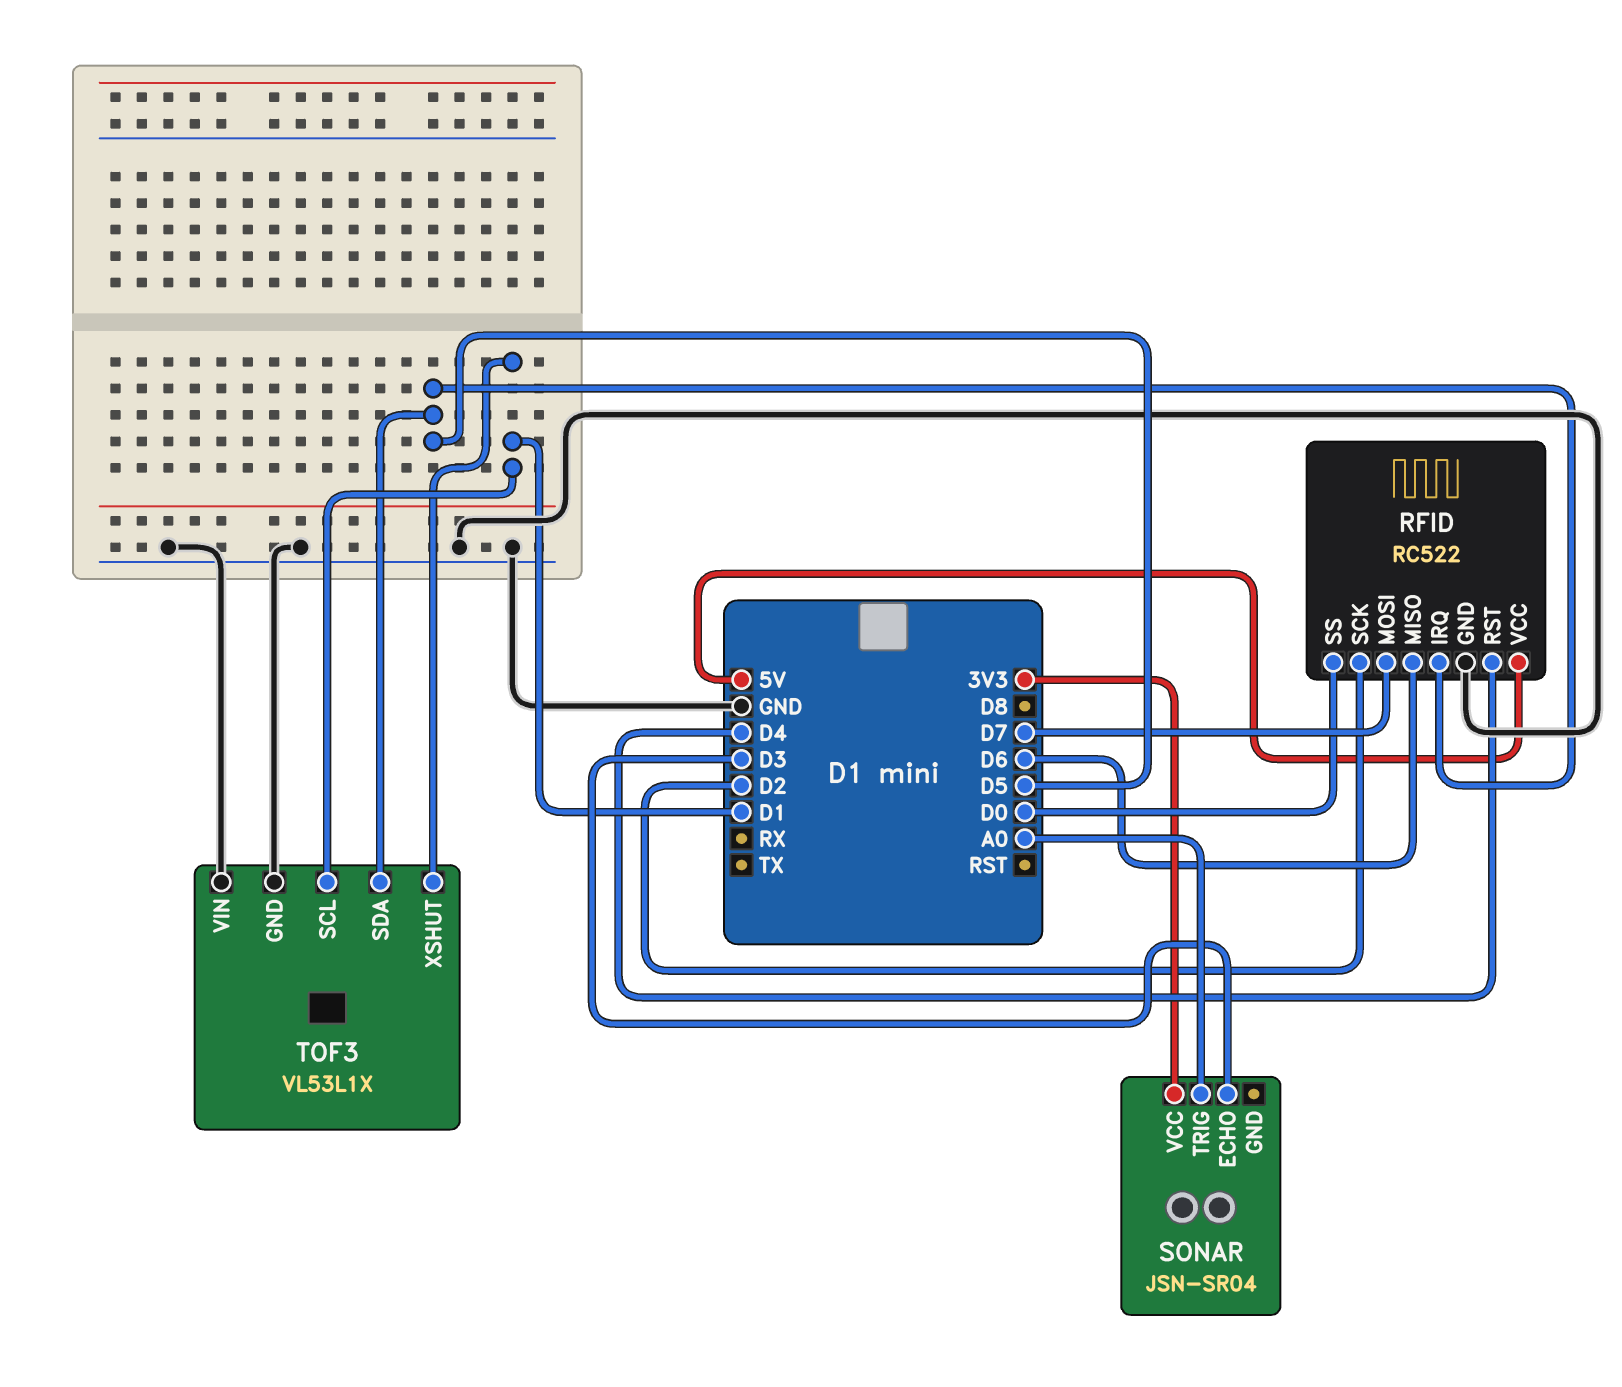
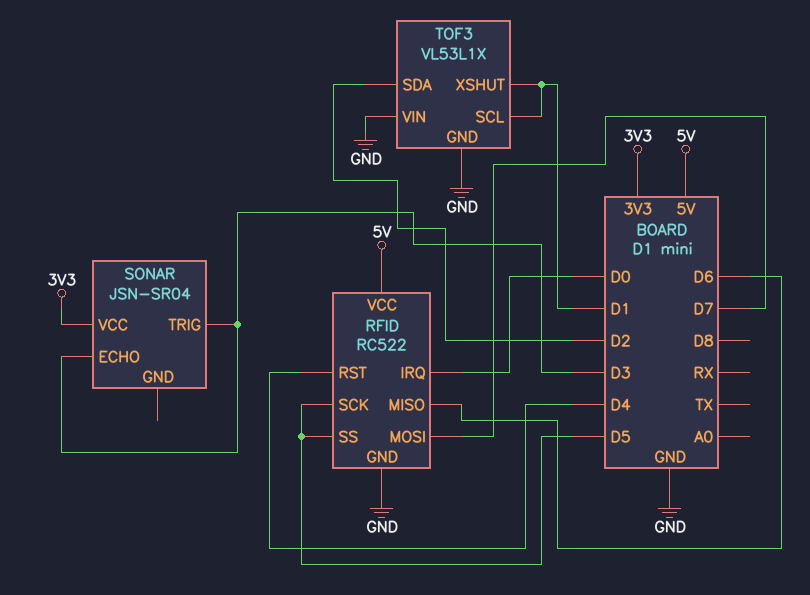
RFID pin IRQ: D5 -> D0
RFID pin SCK: D2 -> D5
RFID pin SS: D0 -> D5
SONAR pin TRIG: A0 -> D3
TOF3 pin SDA: D5 -> D2

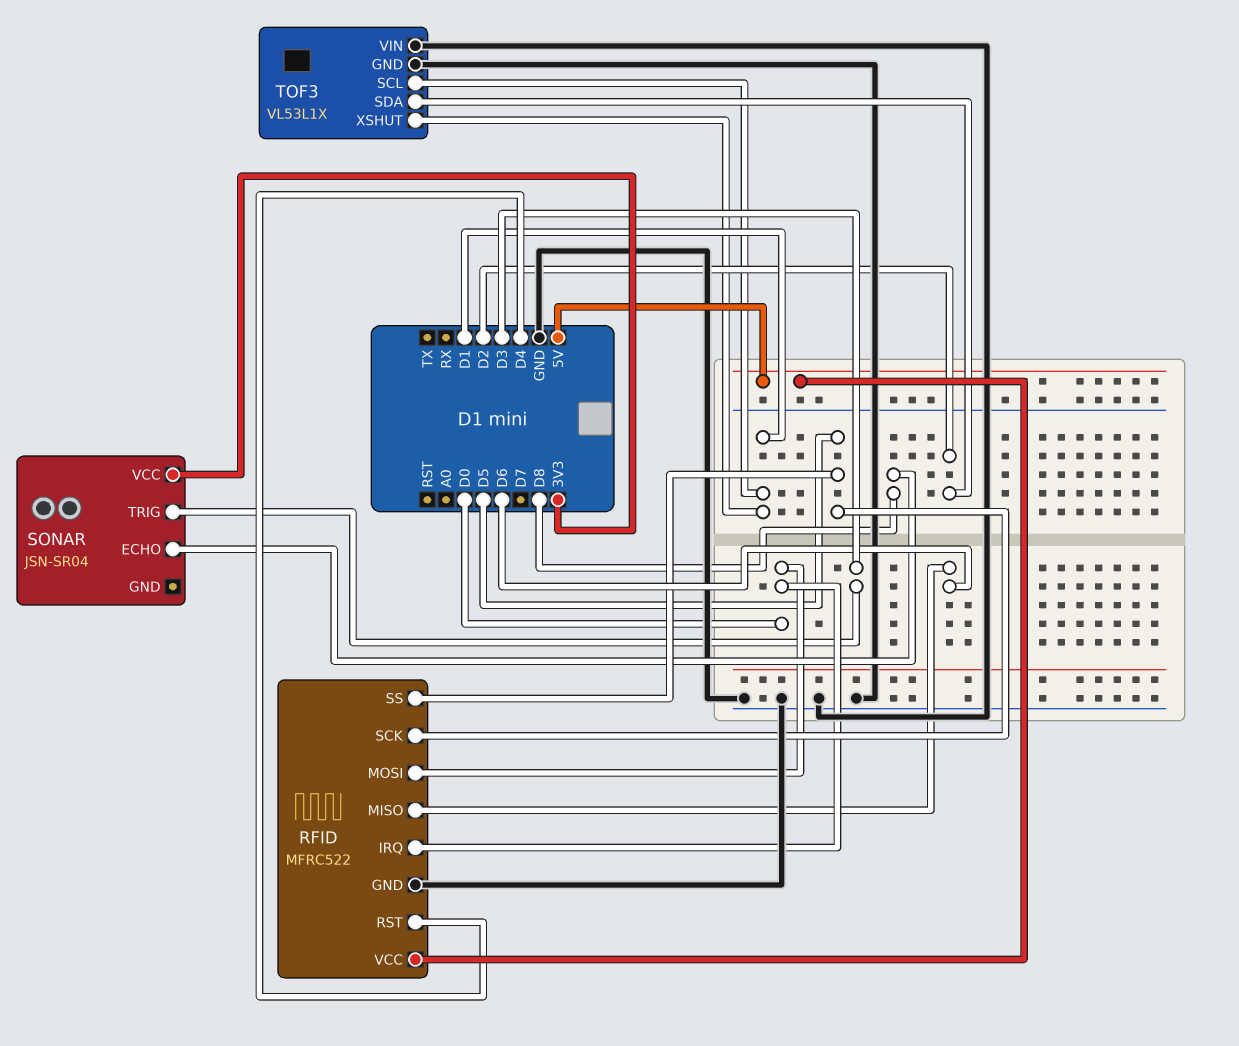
RFID: RC522 -> MFRC522
RFID pin MOSI: D7 -> D0
SONAR pin ECHO: D3 -> D8

